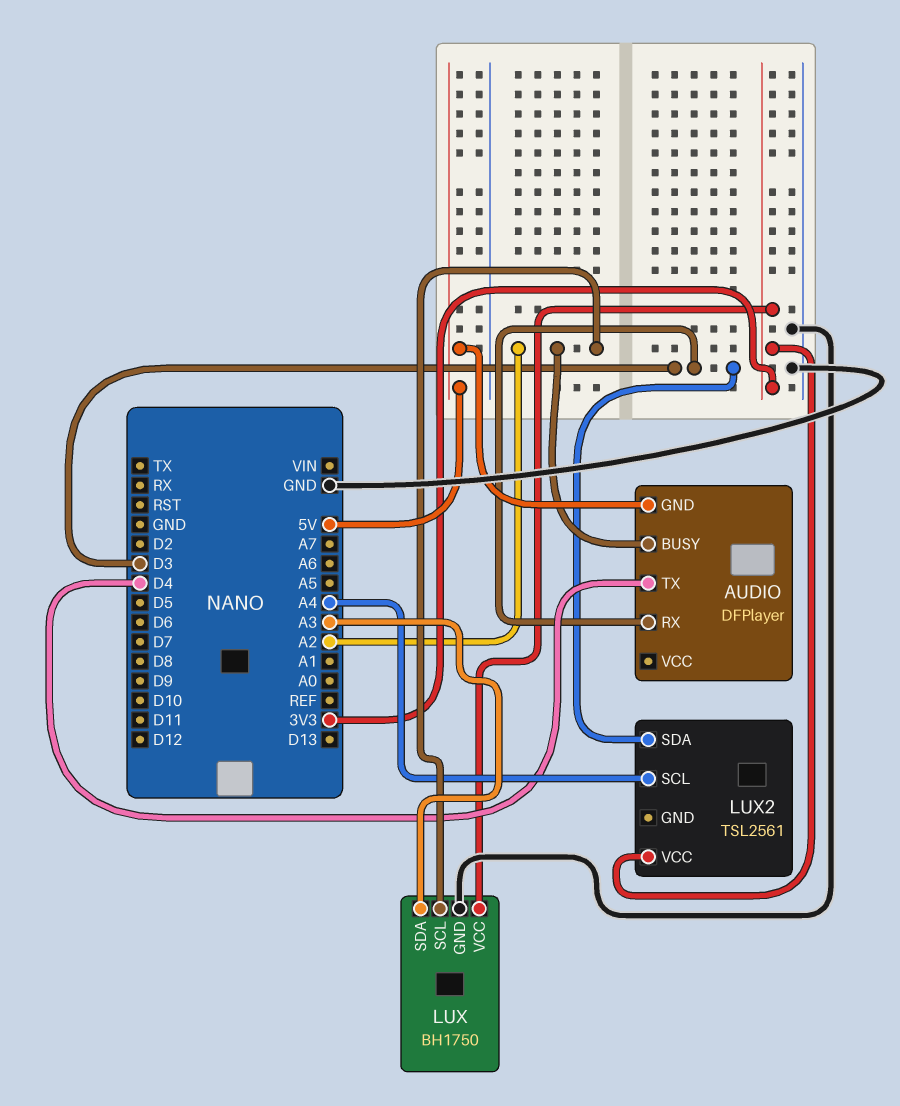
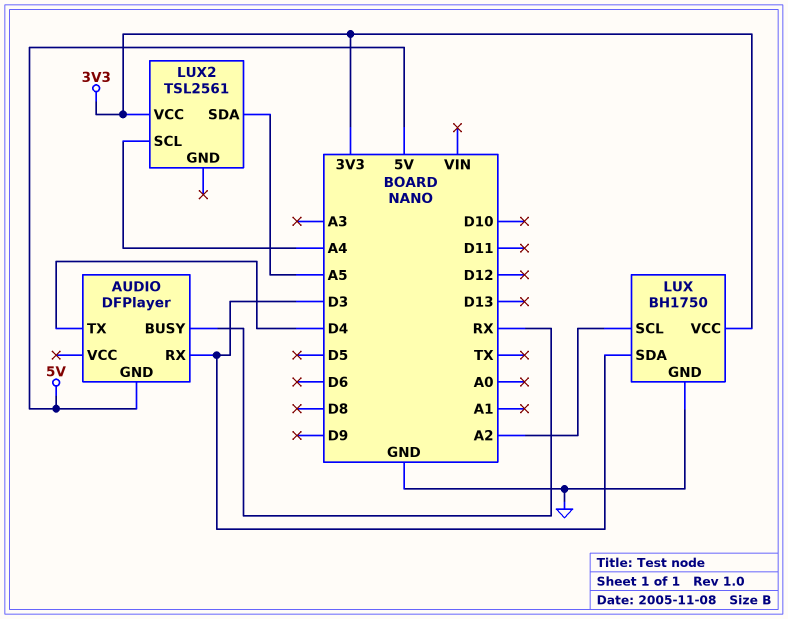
AUDIO pin BUSY: A2 -> RX
LUX pin SDA: A3 -> D3
LUX2 pin SDA: D3 -> A5

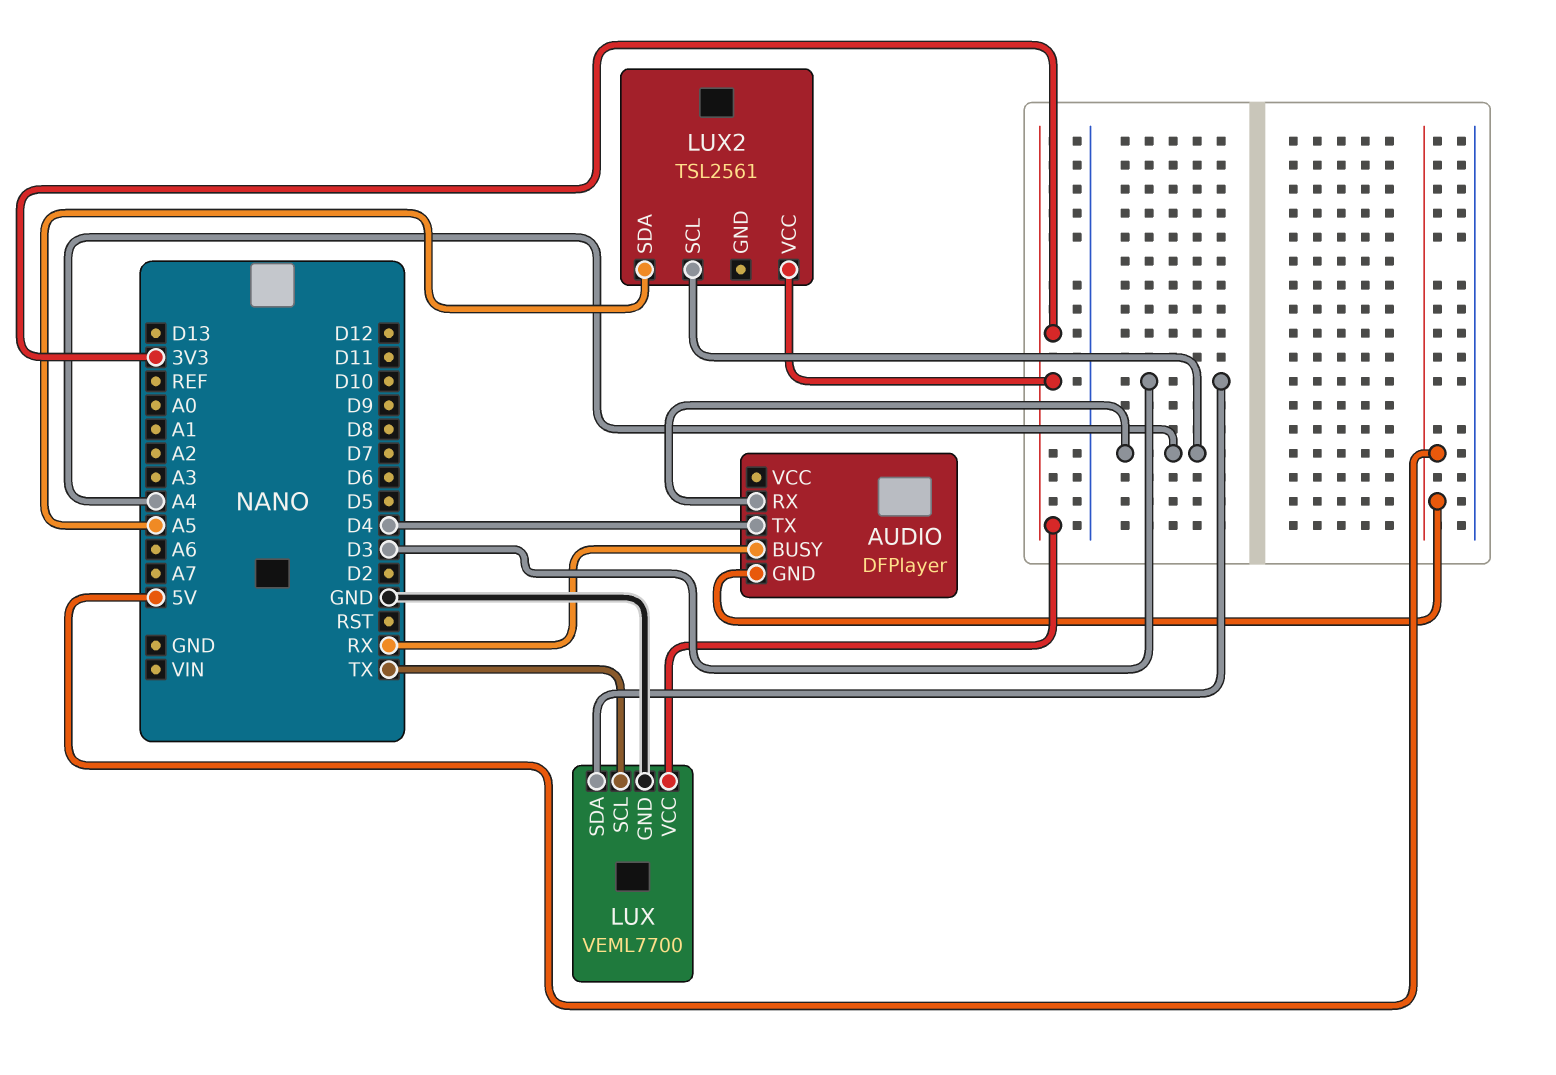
AUDIO pin RX: D3 -> A4
LUX: BH1750 -> VEML7700
LUX pin SCL: A2 -> TX

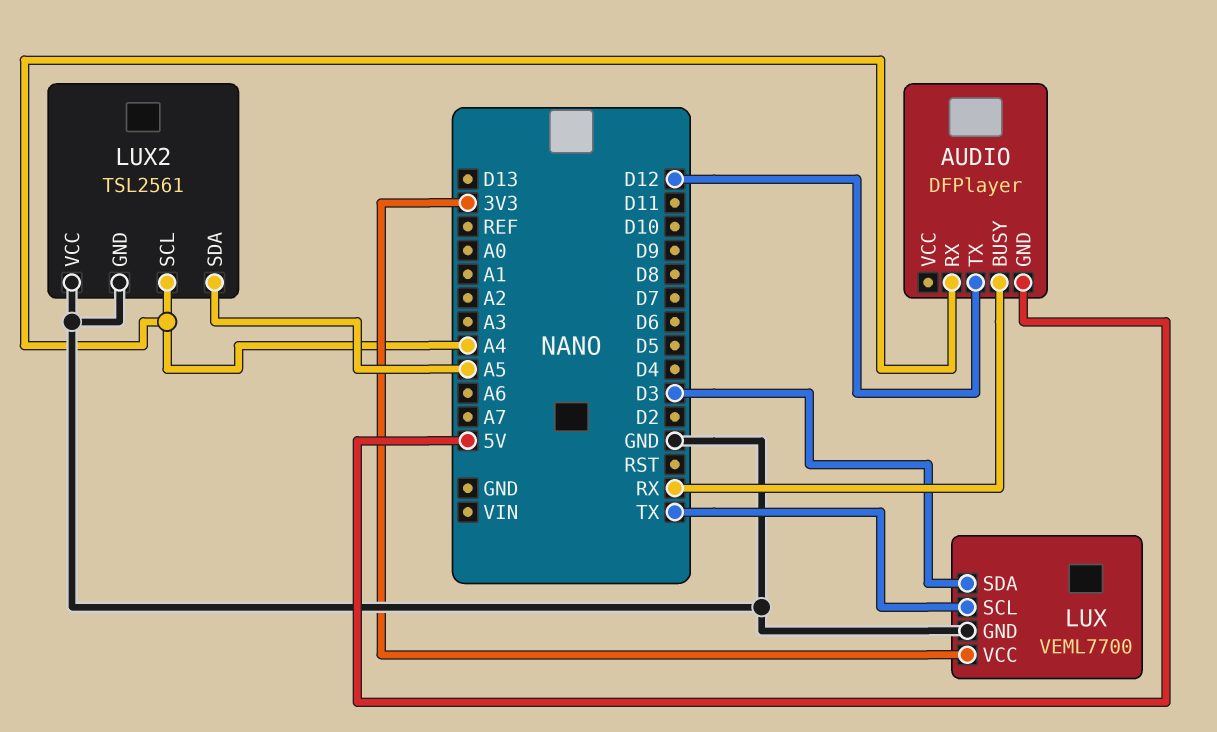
AUDIO pin TX: D4 -> D12
LUX2 pin GND: none -> GND
LUX2 pin VCC: 3V3 -> GND

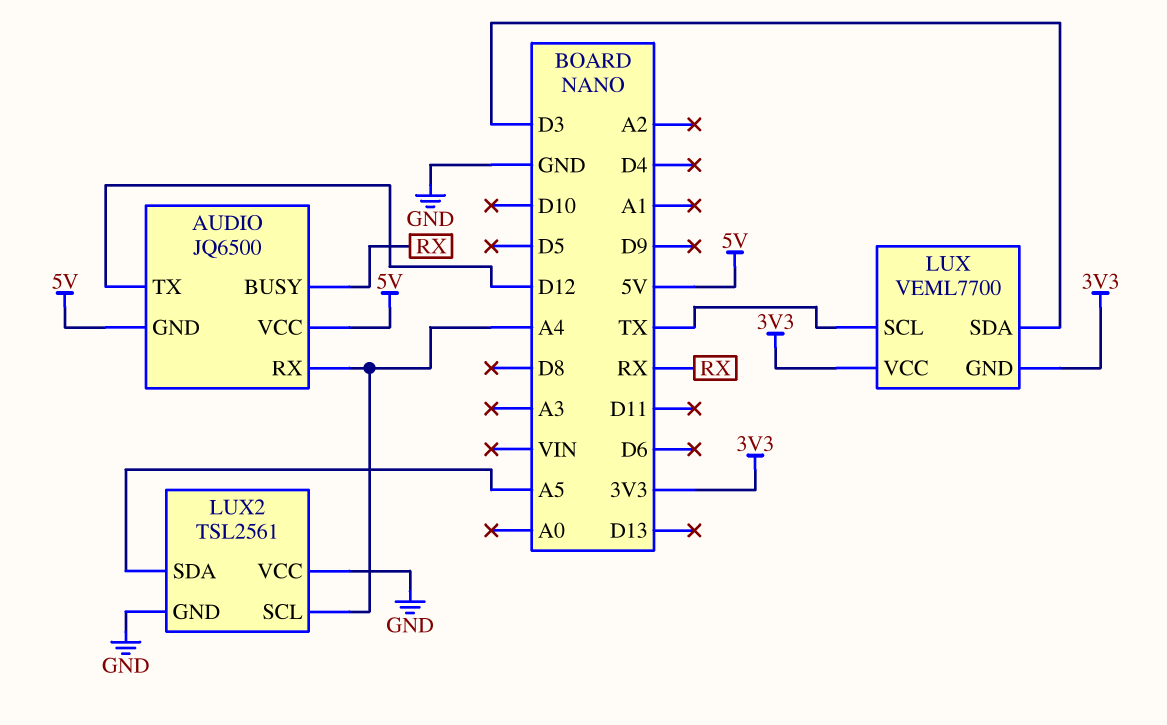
AUDIO: DFPlayer -> JQ6500
AUDIO pin VCC: none -> 5V
LUX pin GND: GND -> 3V3

